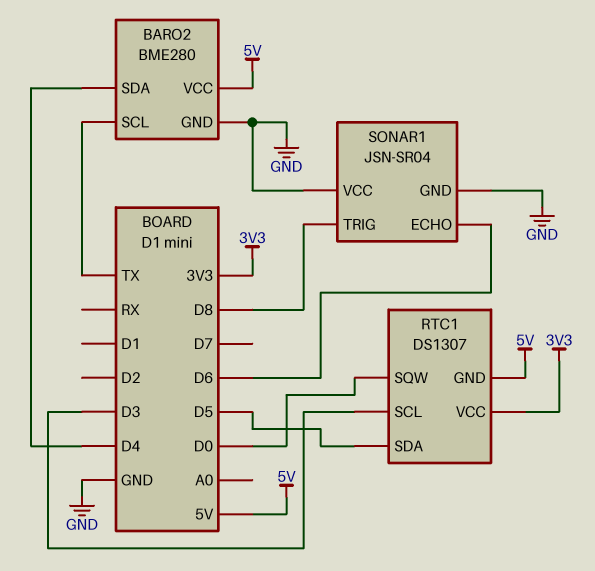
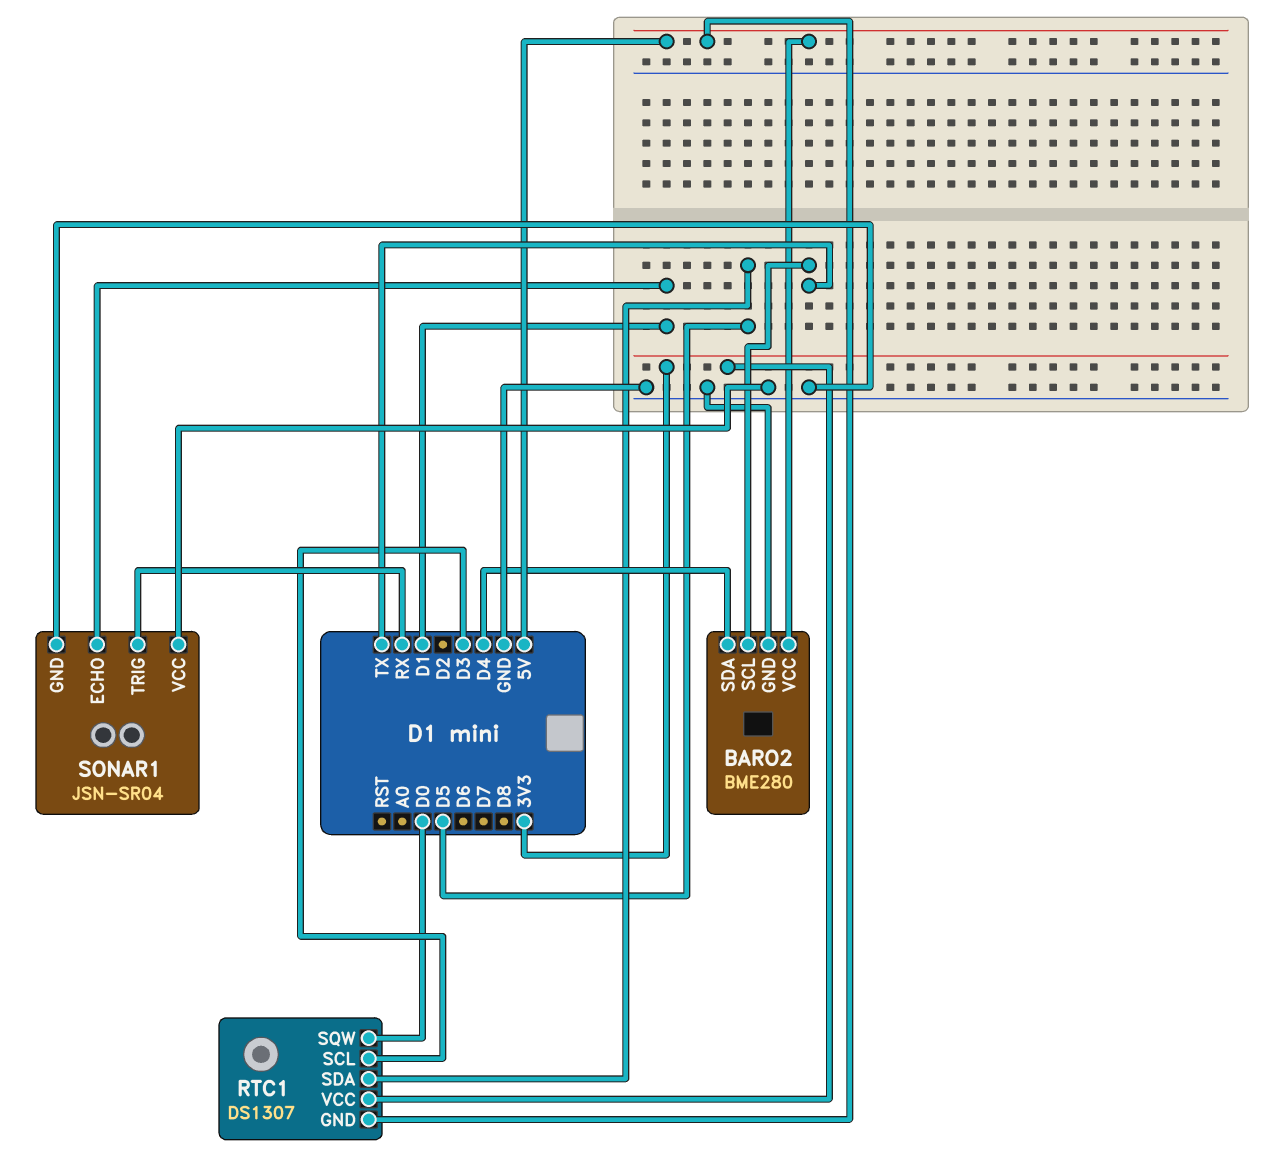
SONAR1 pin ECHO: D6 -> D1
SONAR1 pin TRIG: D8 -> RX

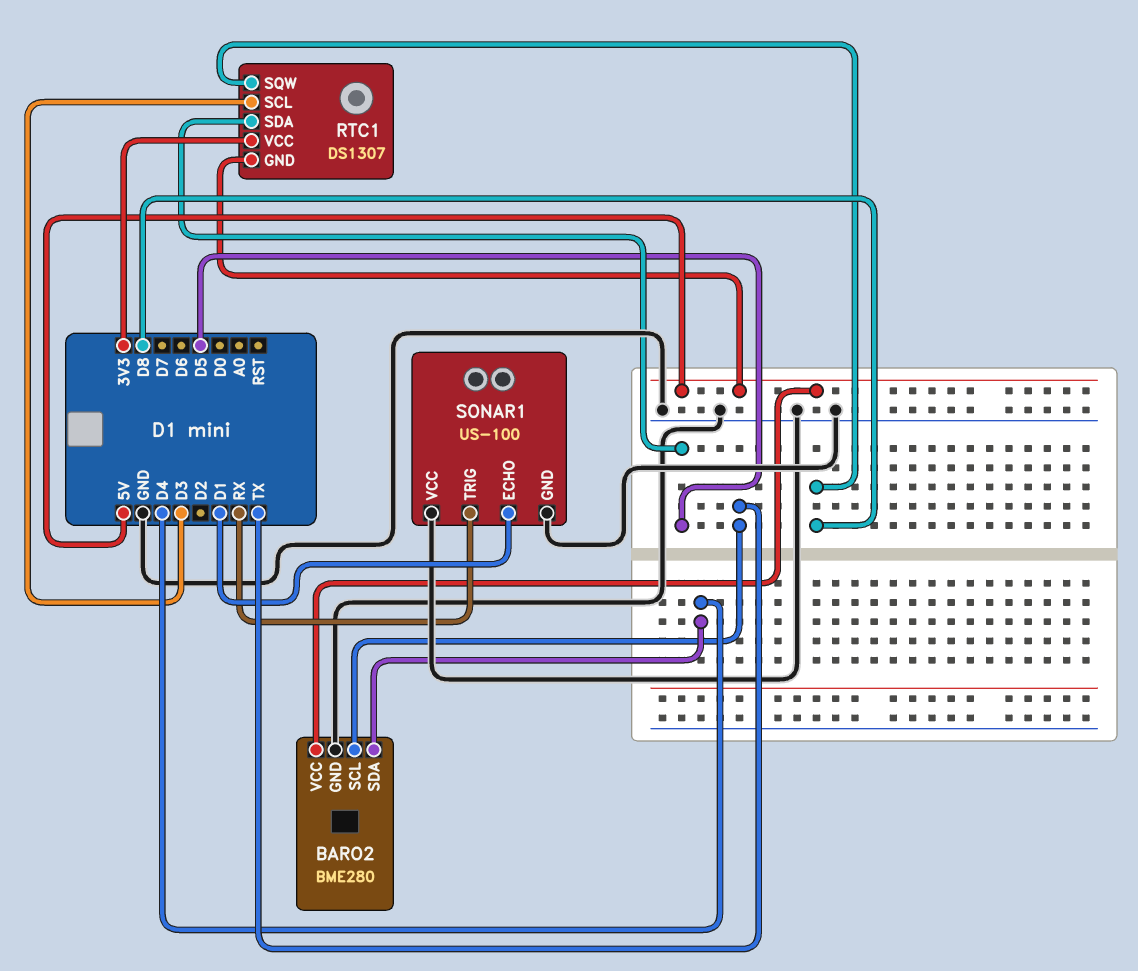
RTC1 pin SQW: D0 -> D8
SONAR1: JSN-SR04 -> US-100

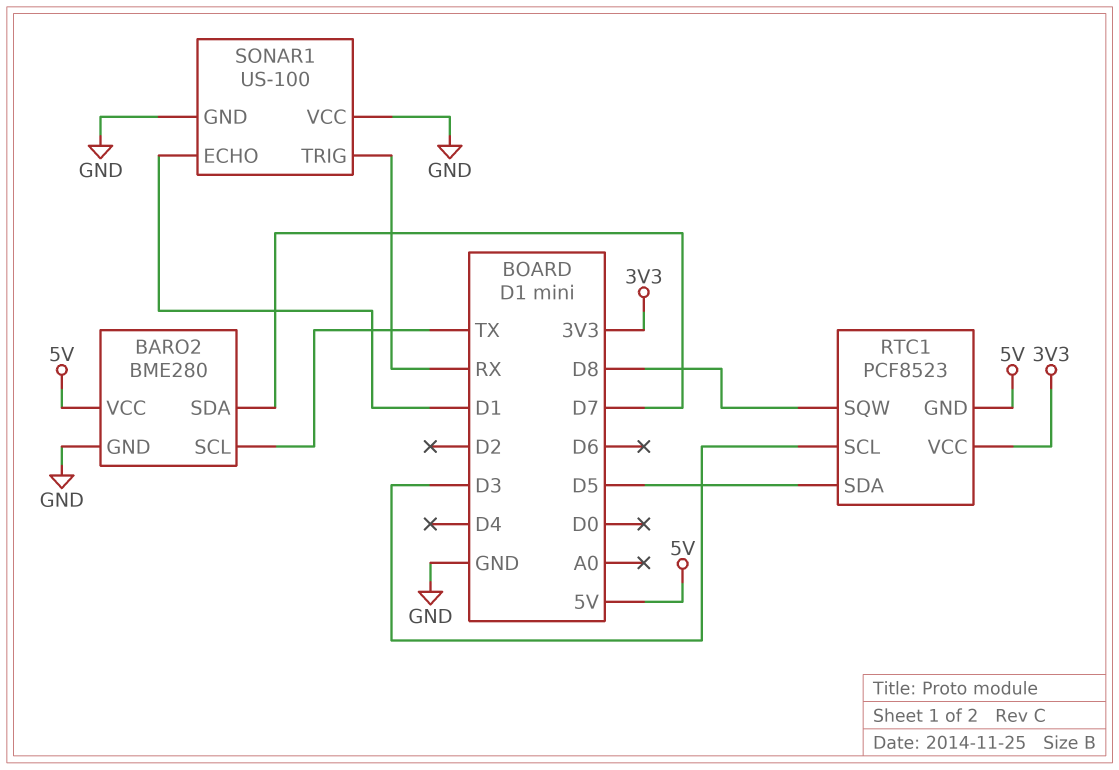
BARO2 pin SDA: D4 -> D7
RTC1: DS1307 -> PCF8523

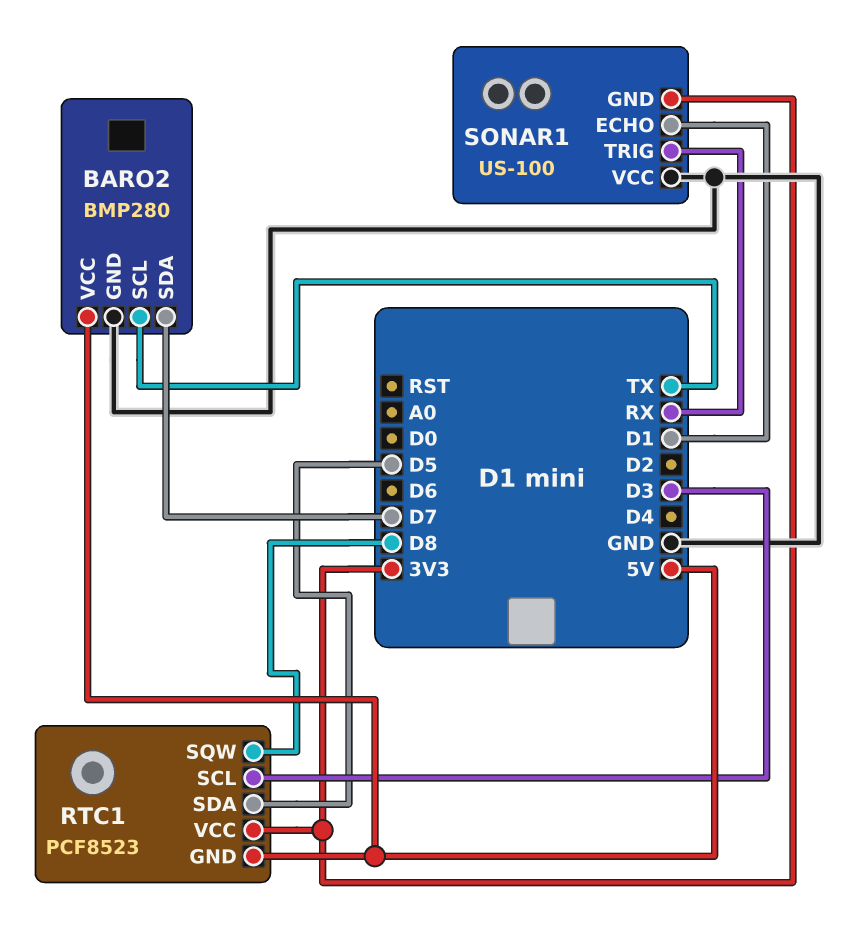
BARO2: BME280 -> BMP280
SONAR1 pin GND: GND -> 3V3

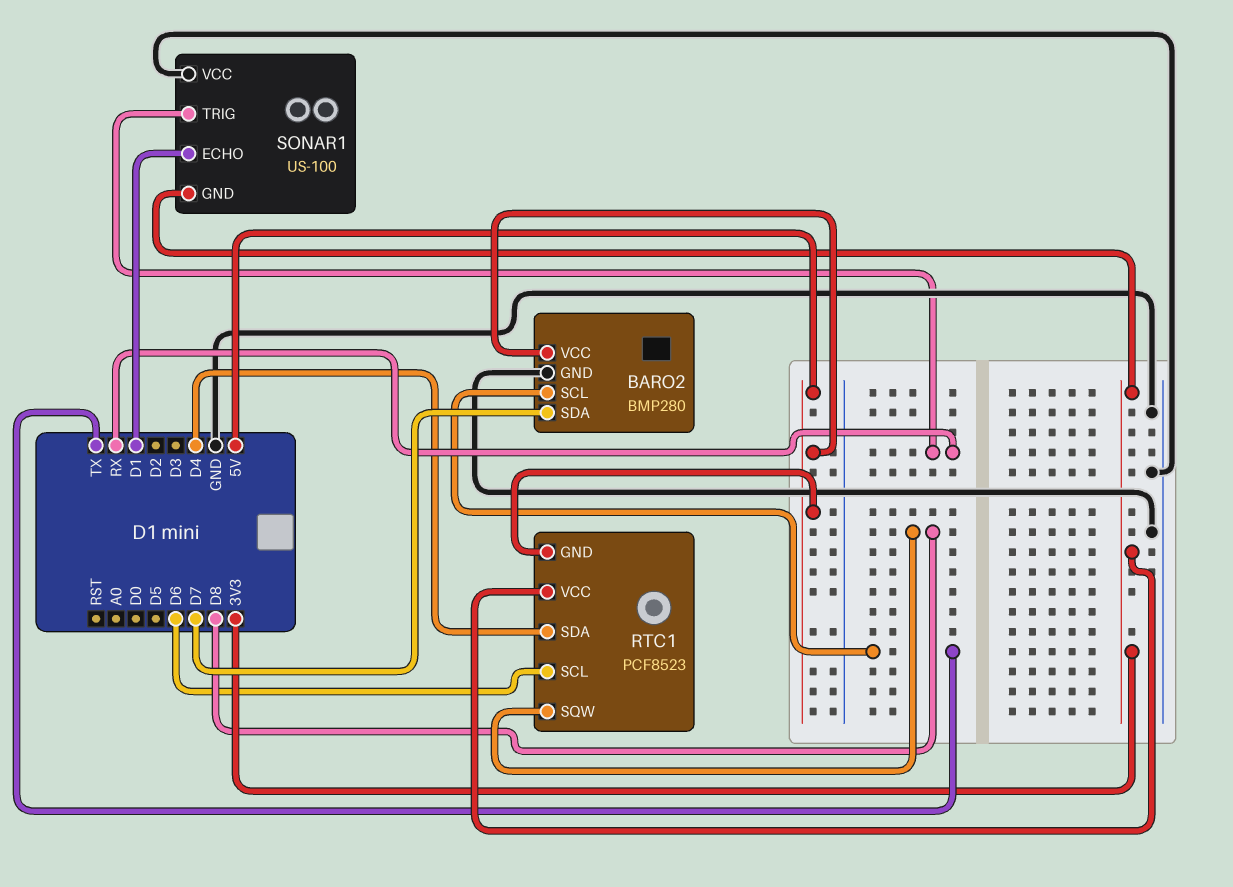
RTC1 pin SCL: D3 -> D6
RTC1 pin SDA: D5 -> D4

